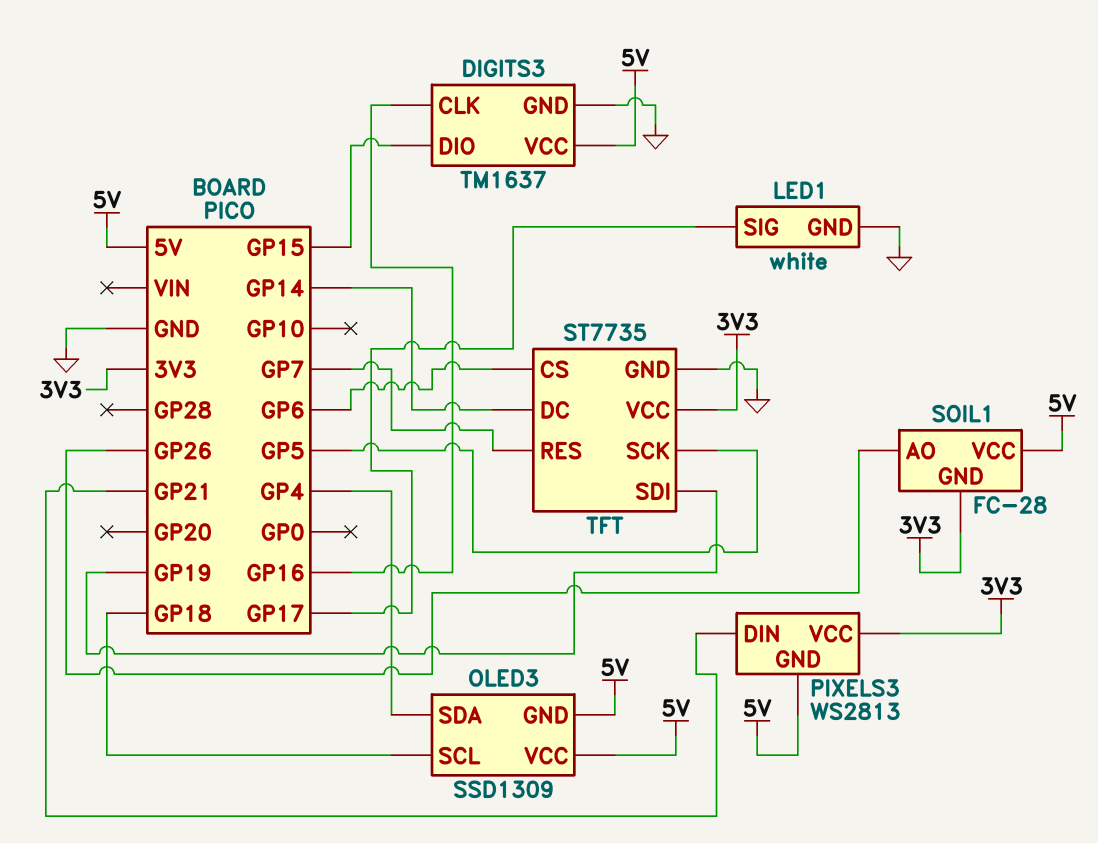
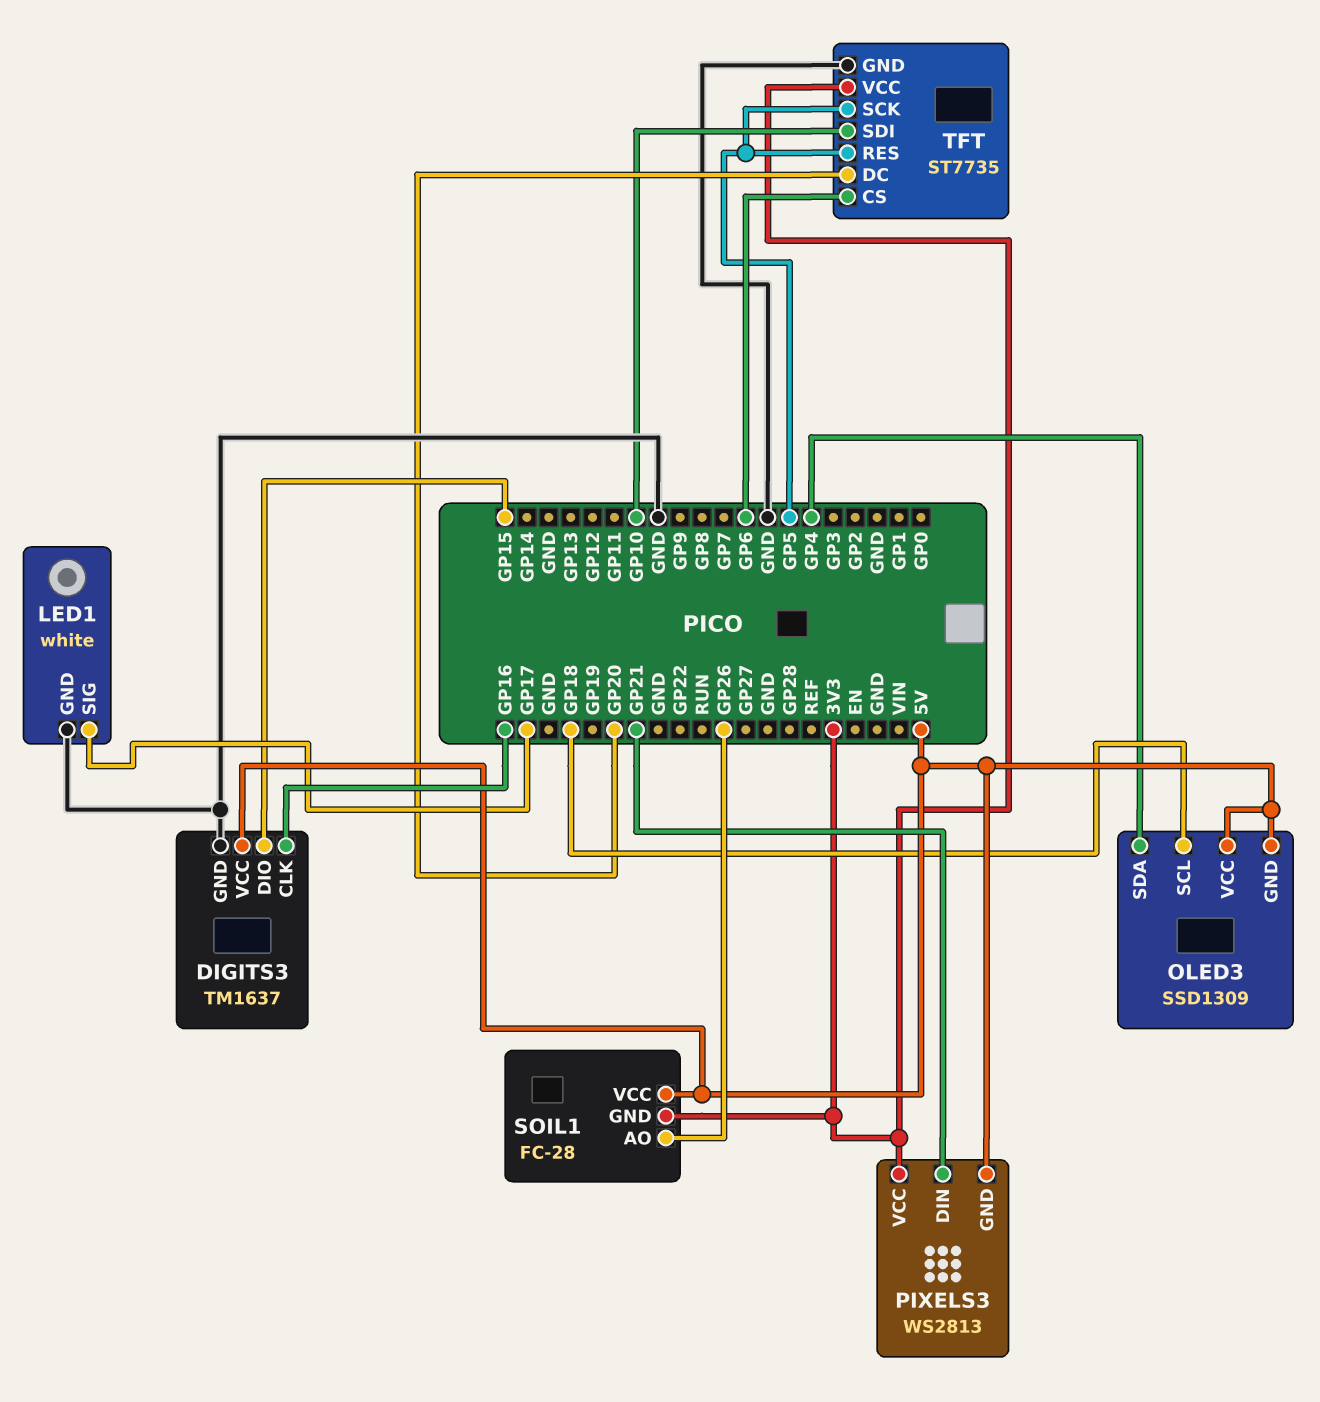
TFT pin DC: GP14 -> GP20
TFT pin RES: GP7 -> GP5
TFT pin SDI: GP19 -> GP10

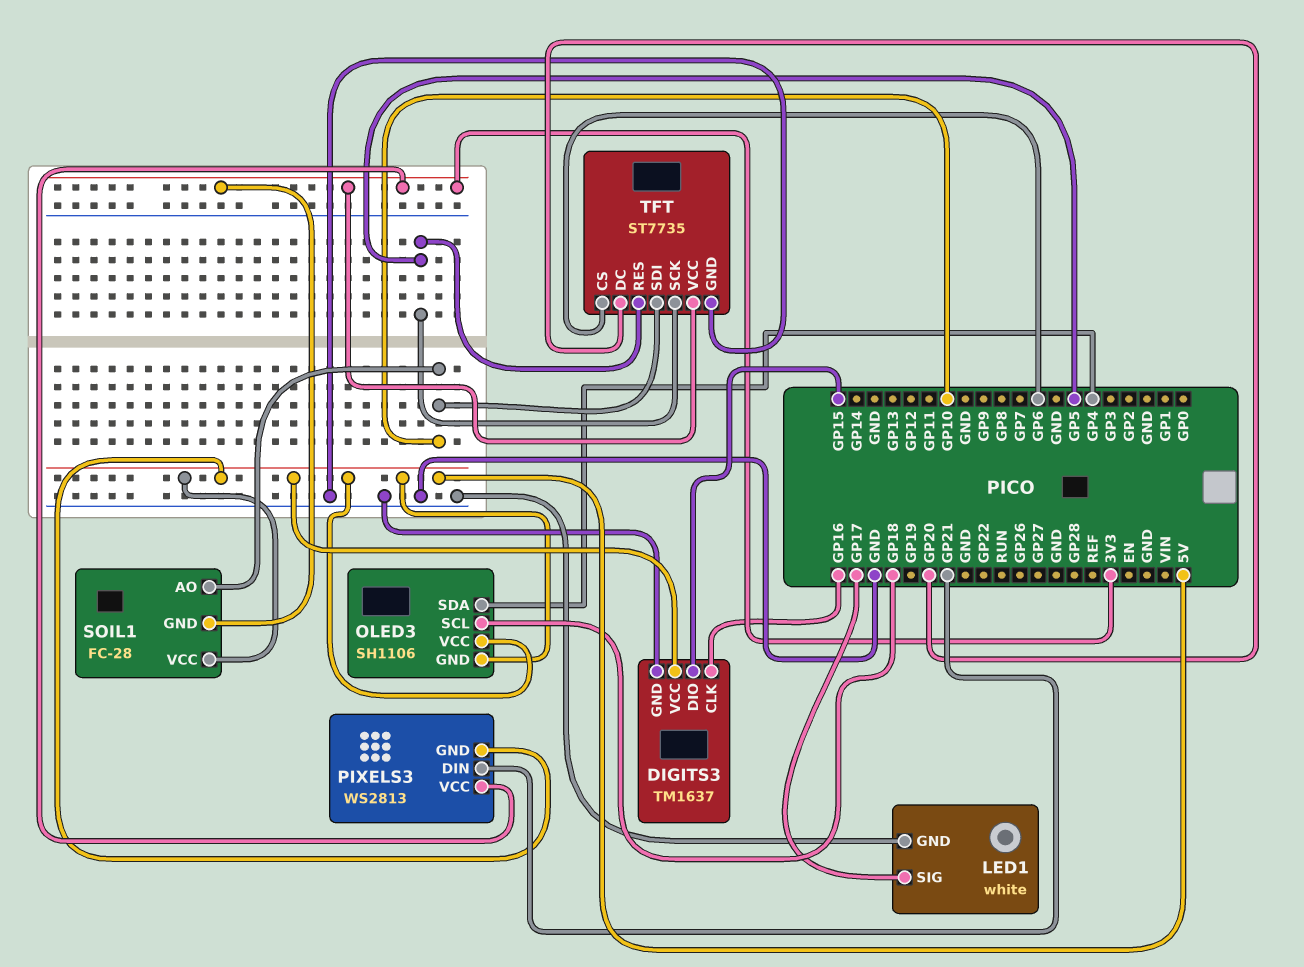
OLED3: SSD1309 -> SH1106
SOIL1 pin AO: GP26 -> GP10

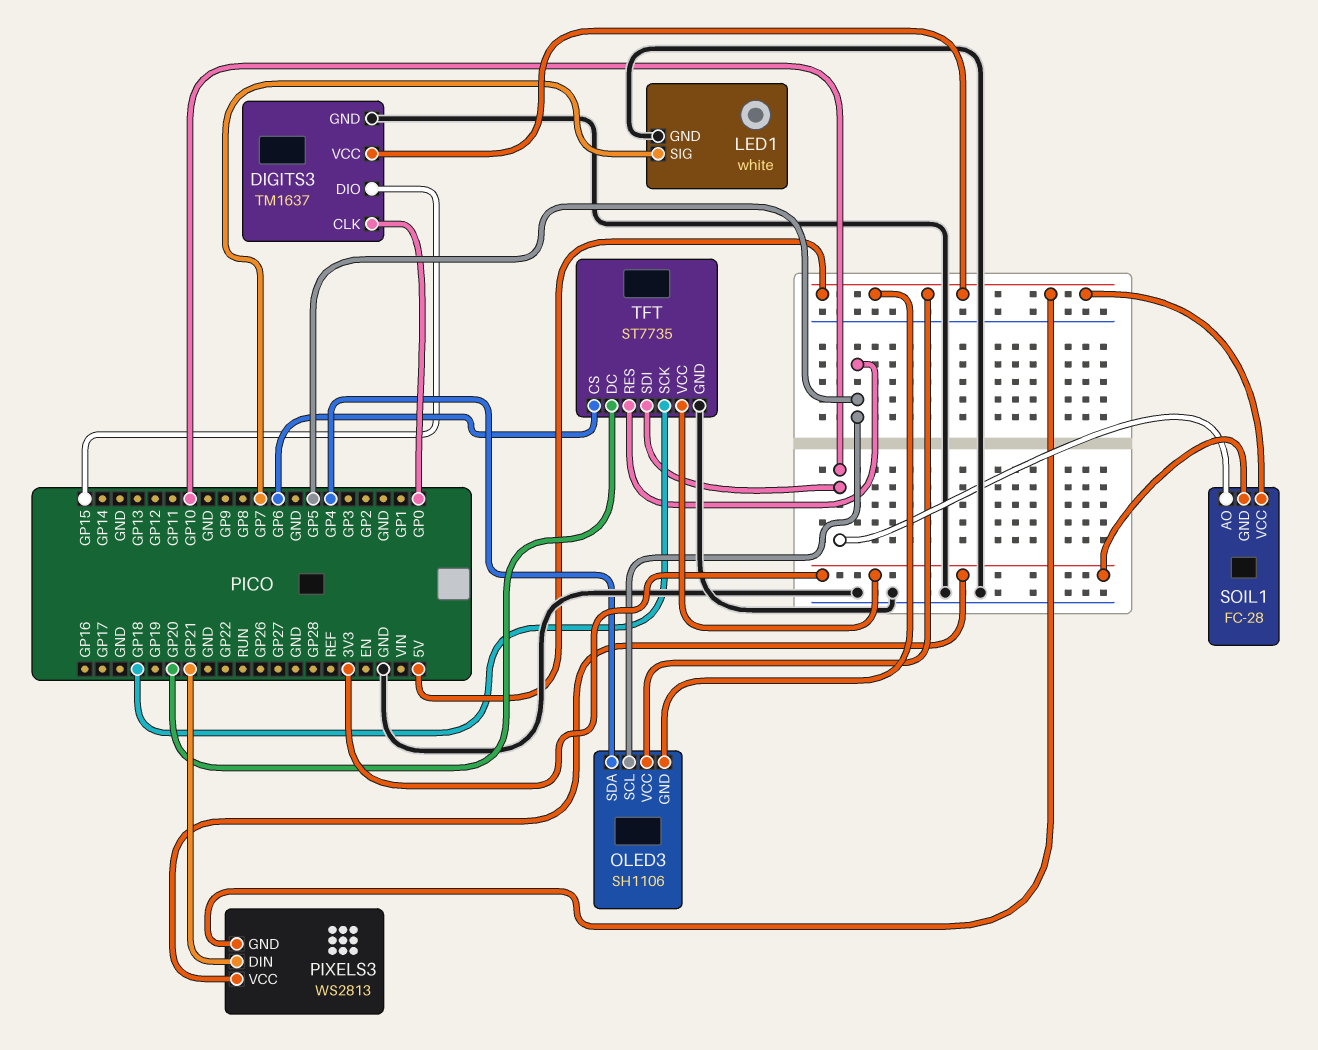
DIGITS3 pin CLK: GP16 -> GP0
LED1 pin SIG: GP17 -> GP7
OLED3 pin SCL: GP18 -> GP5
TFT pin SCK: GP5 -> GP18

